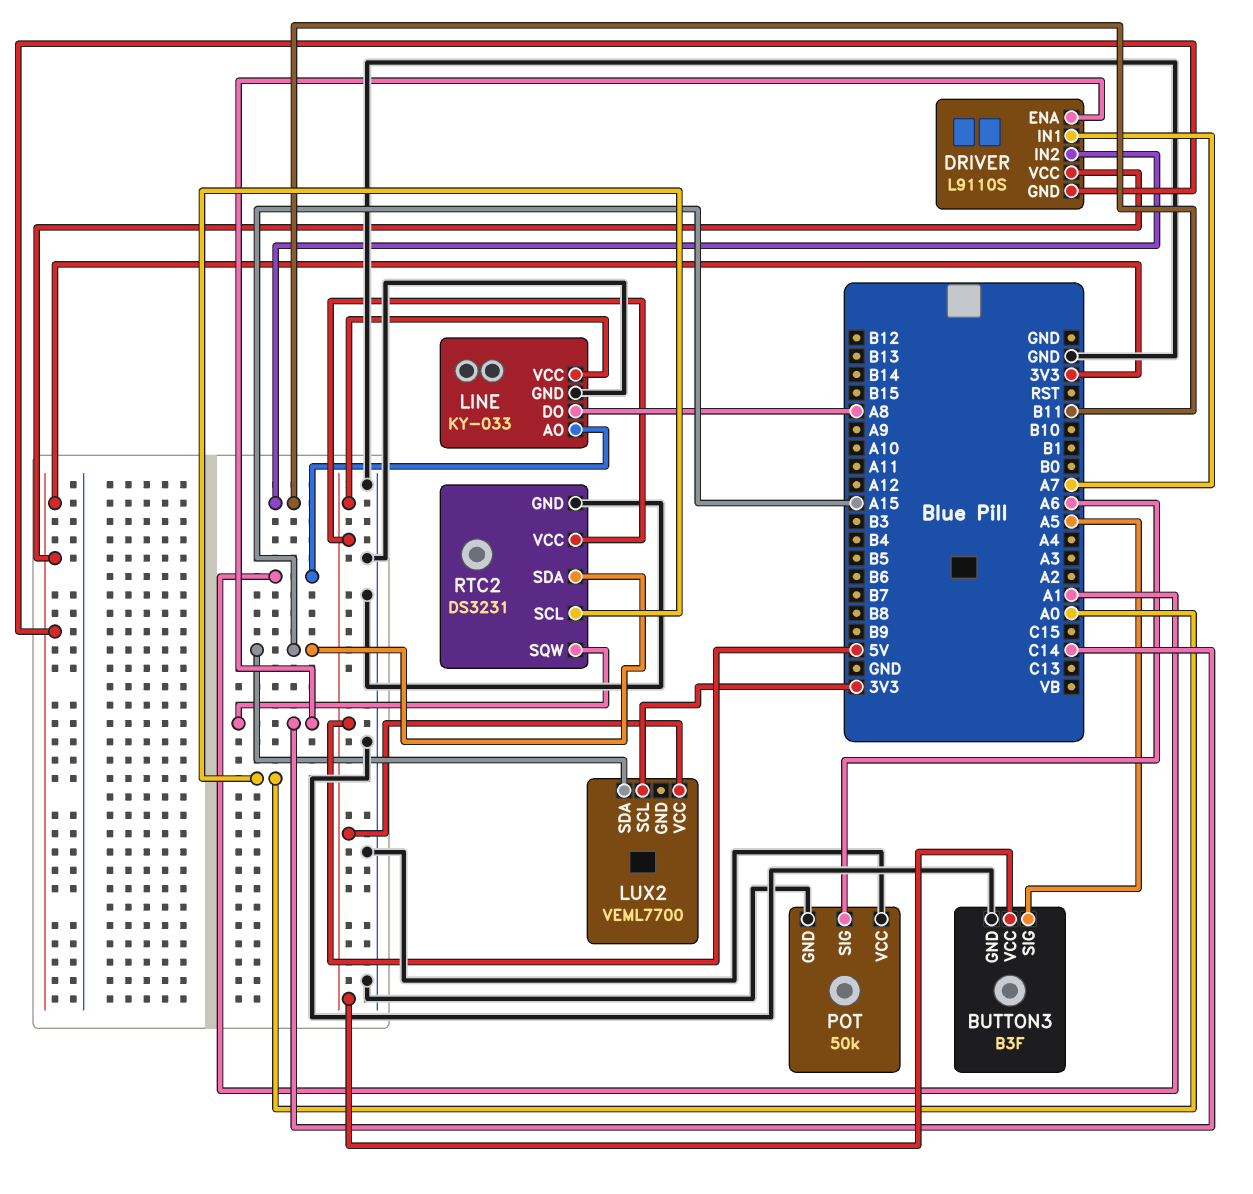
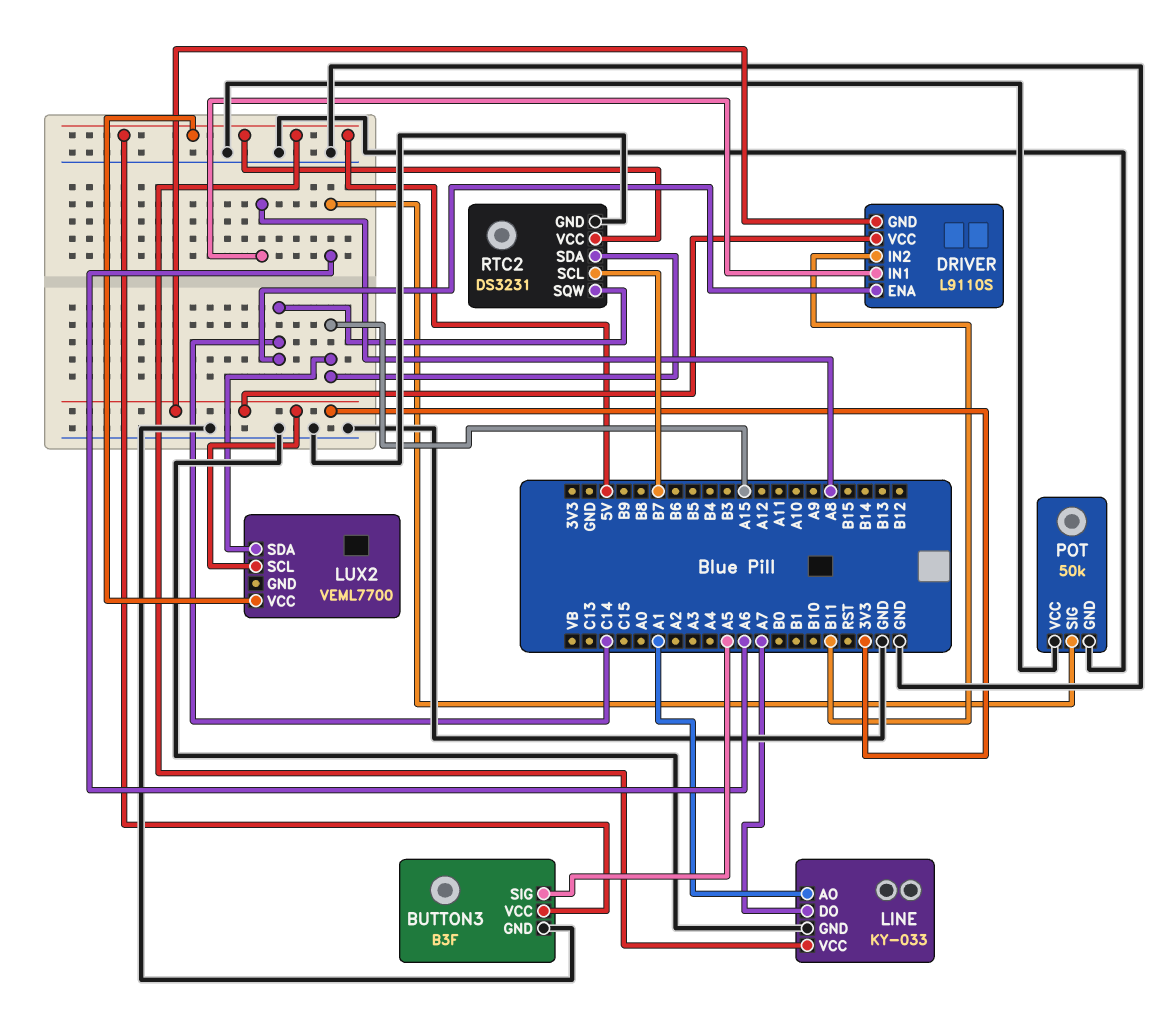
DRIVER pin IN1: A7 -> A8
LINE pin DO: A8 -> A7
RTC2 pin SCL: A0 -> B7

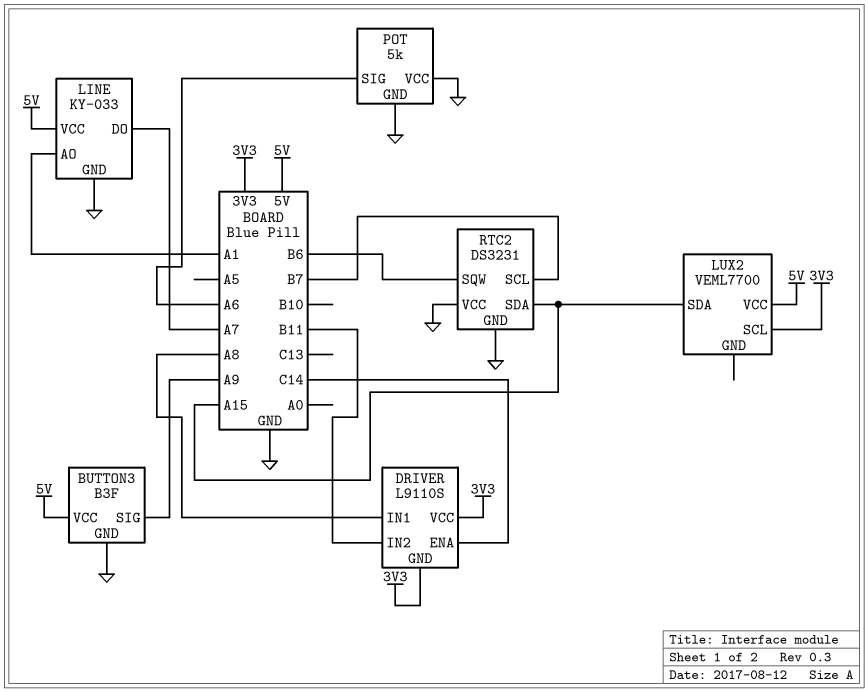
BUTTON3 pin SIG: A5 -> A9
POT: 50k -> 5k
RTC2 pin SQW: C14 -> B6
RTC2 pin VCC: 5V -> GND

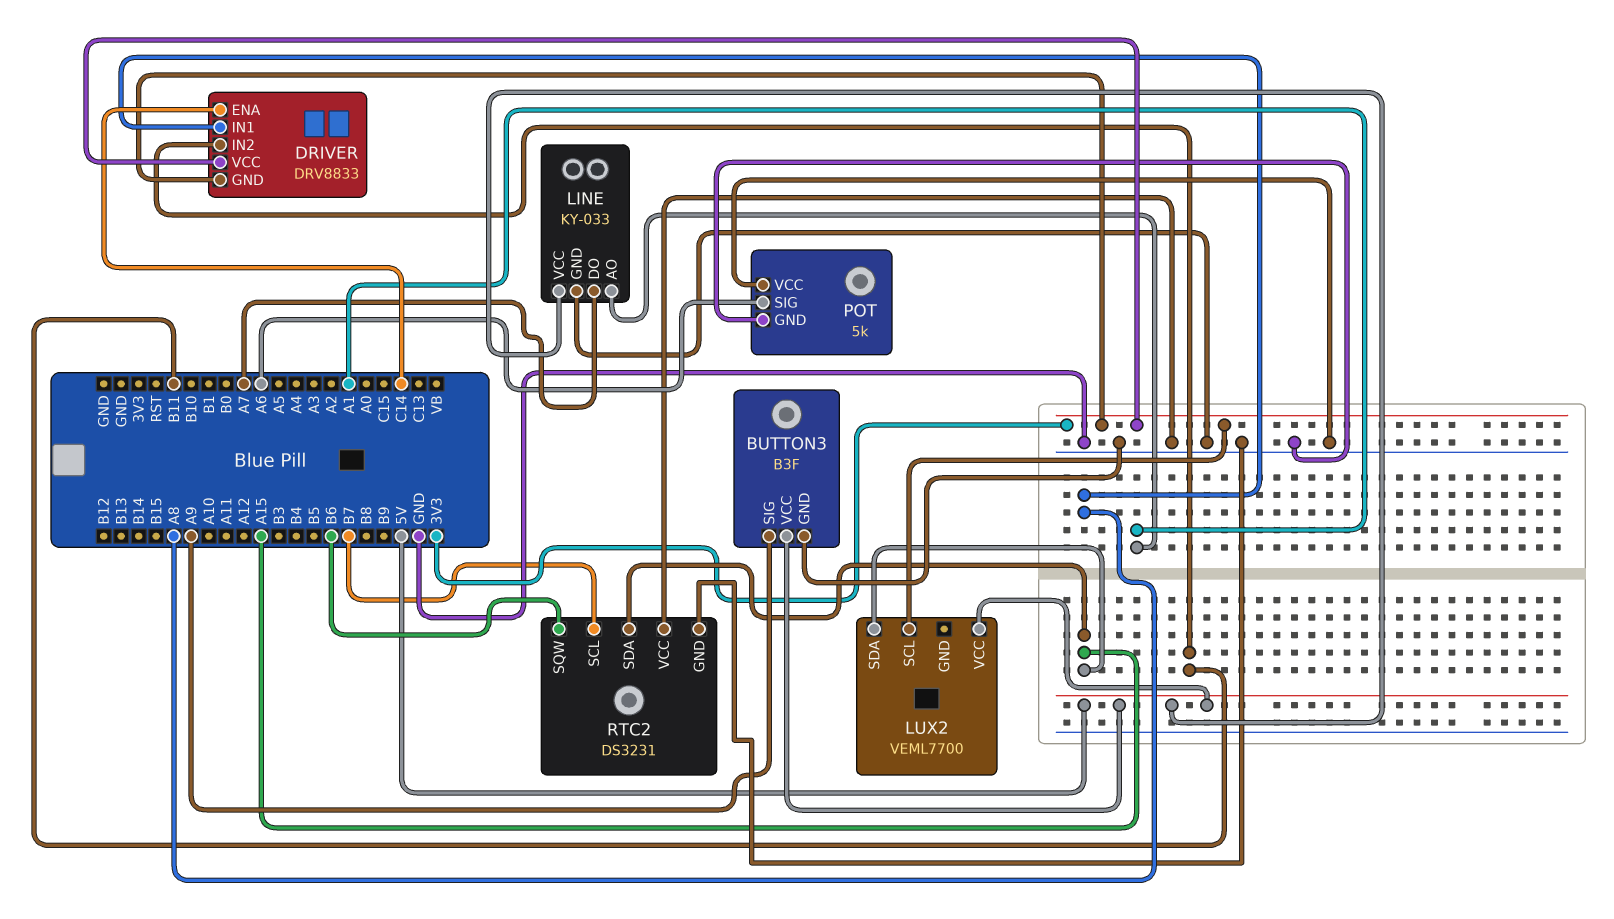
DRIVER: L9110S -> DRV8833

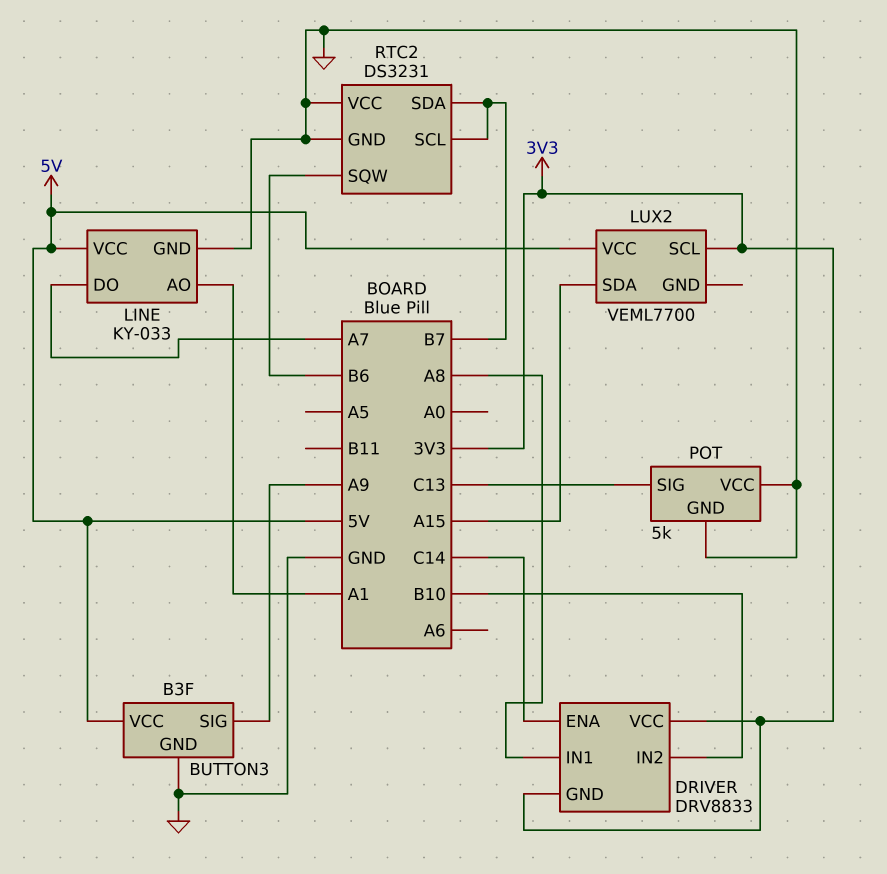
DRIVER pin IN2: B11 -> B10
POT pin SIG: A6 -> C13
RTC2 pin SDA: A15 -> B7

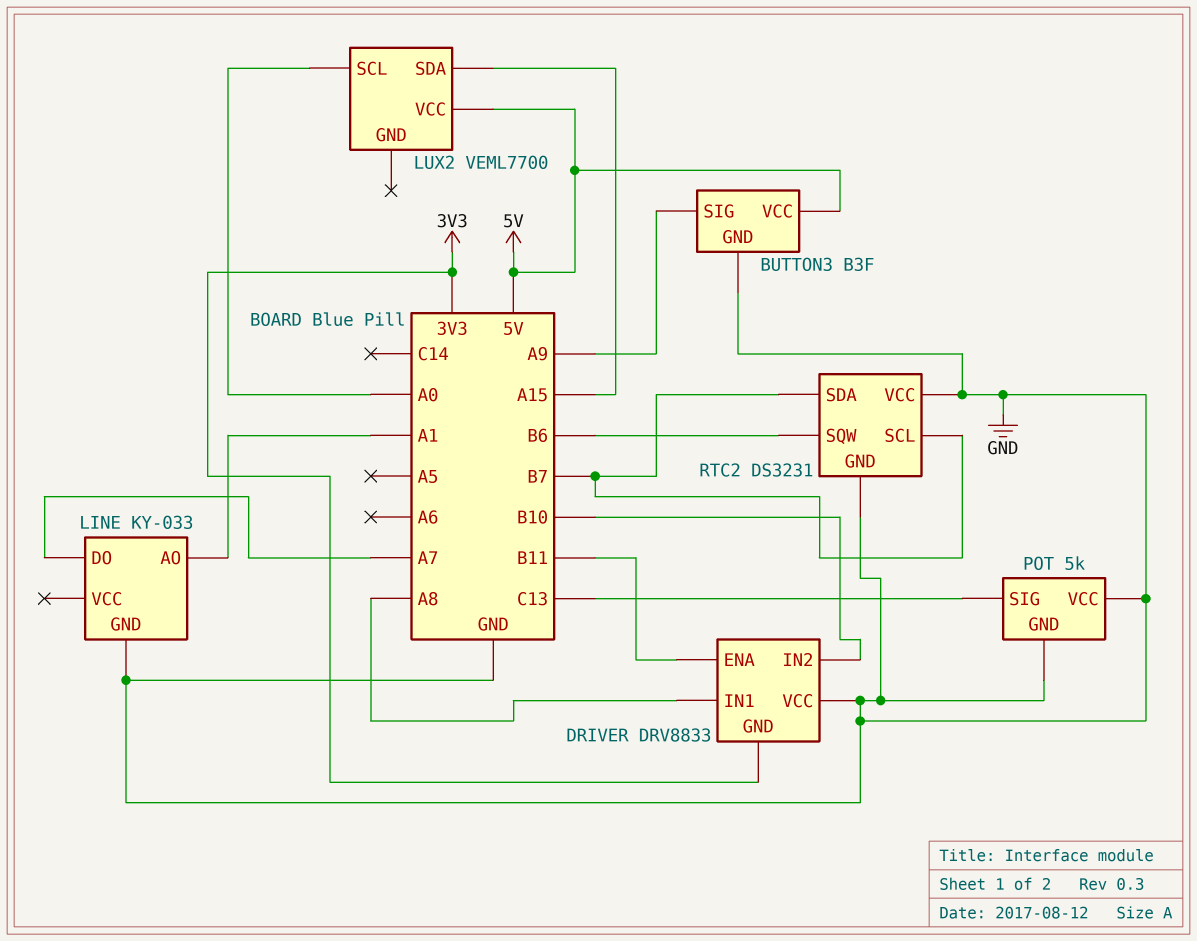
DRIVER pin ENA: C14 -> B11
DRIVER pin VCC: 3V3 -> GND
LINE pin VCC: 5V -> none
LUX2 pin SCL: 3V3 -> A0

